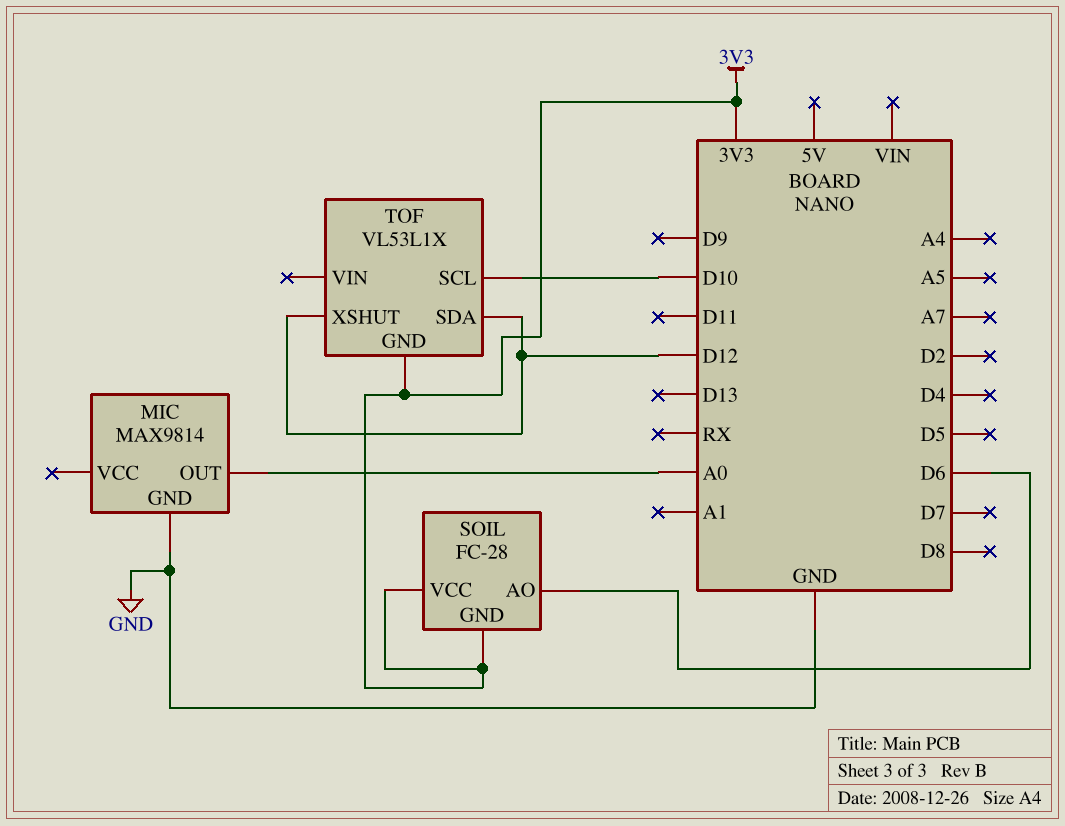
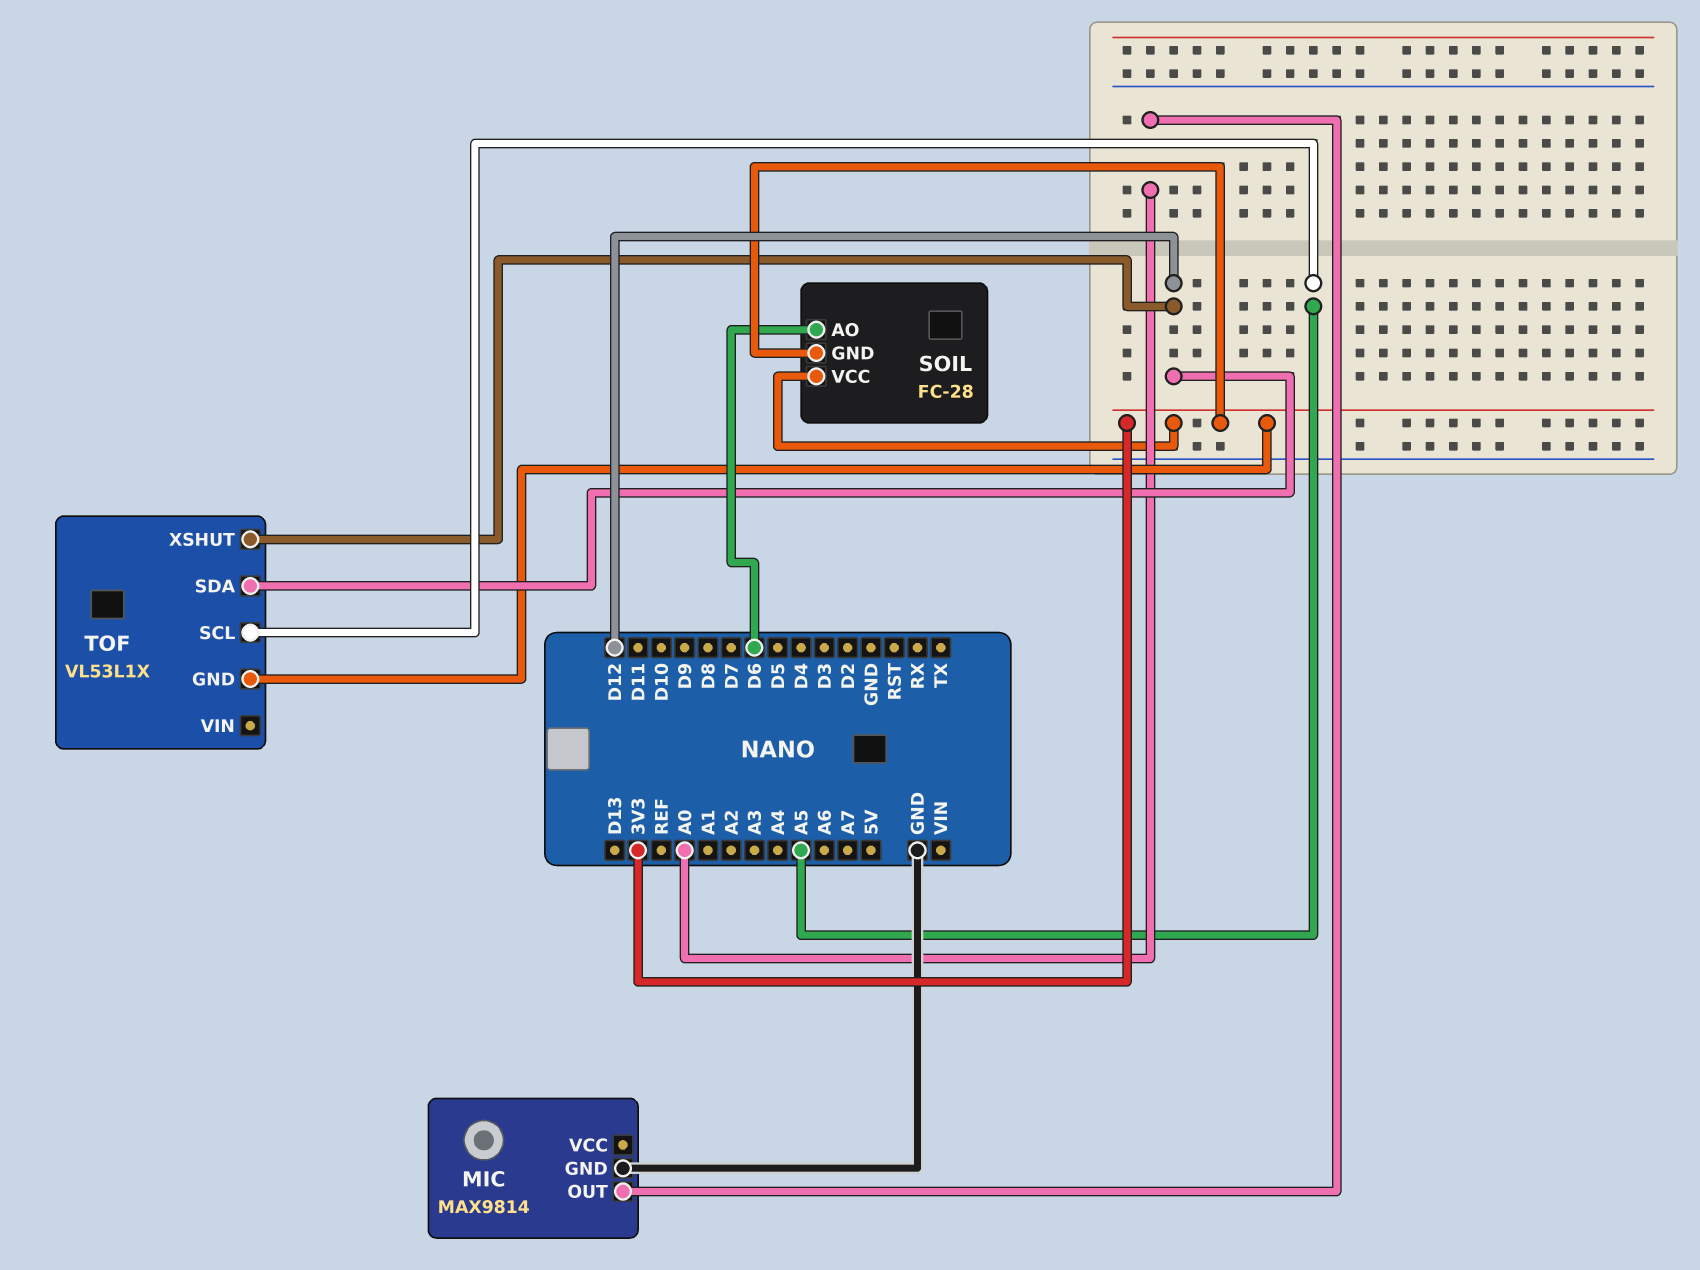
TOF pin SCL: D10 -> A5

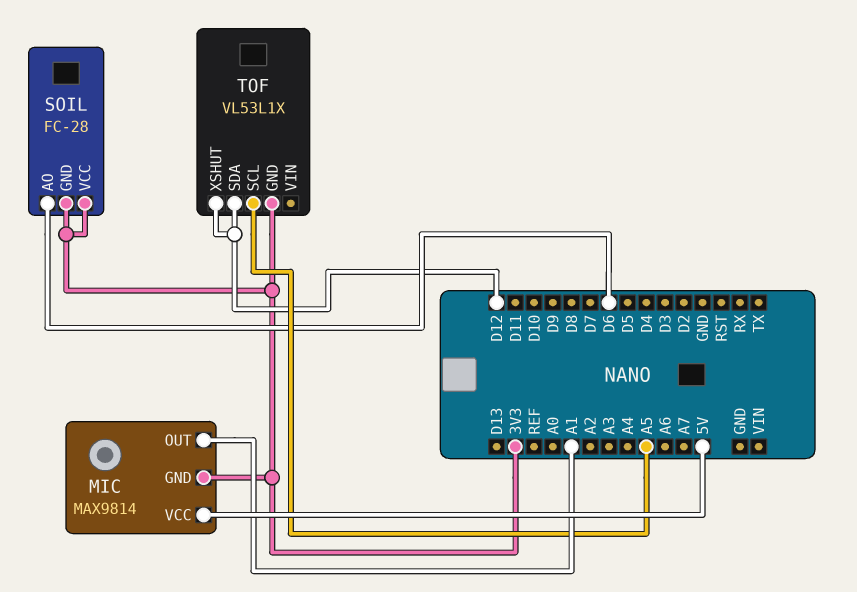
MIC pin GND: GND -> 3V3
MIC pin OUT: A0 -> A1
MIC pin VCC: none -> 5V

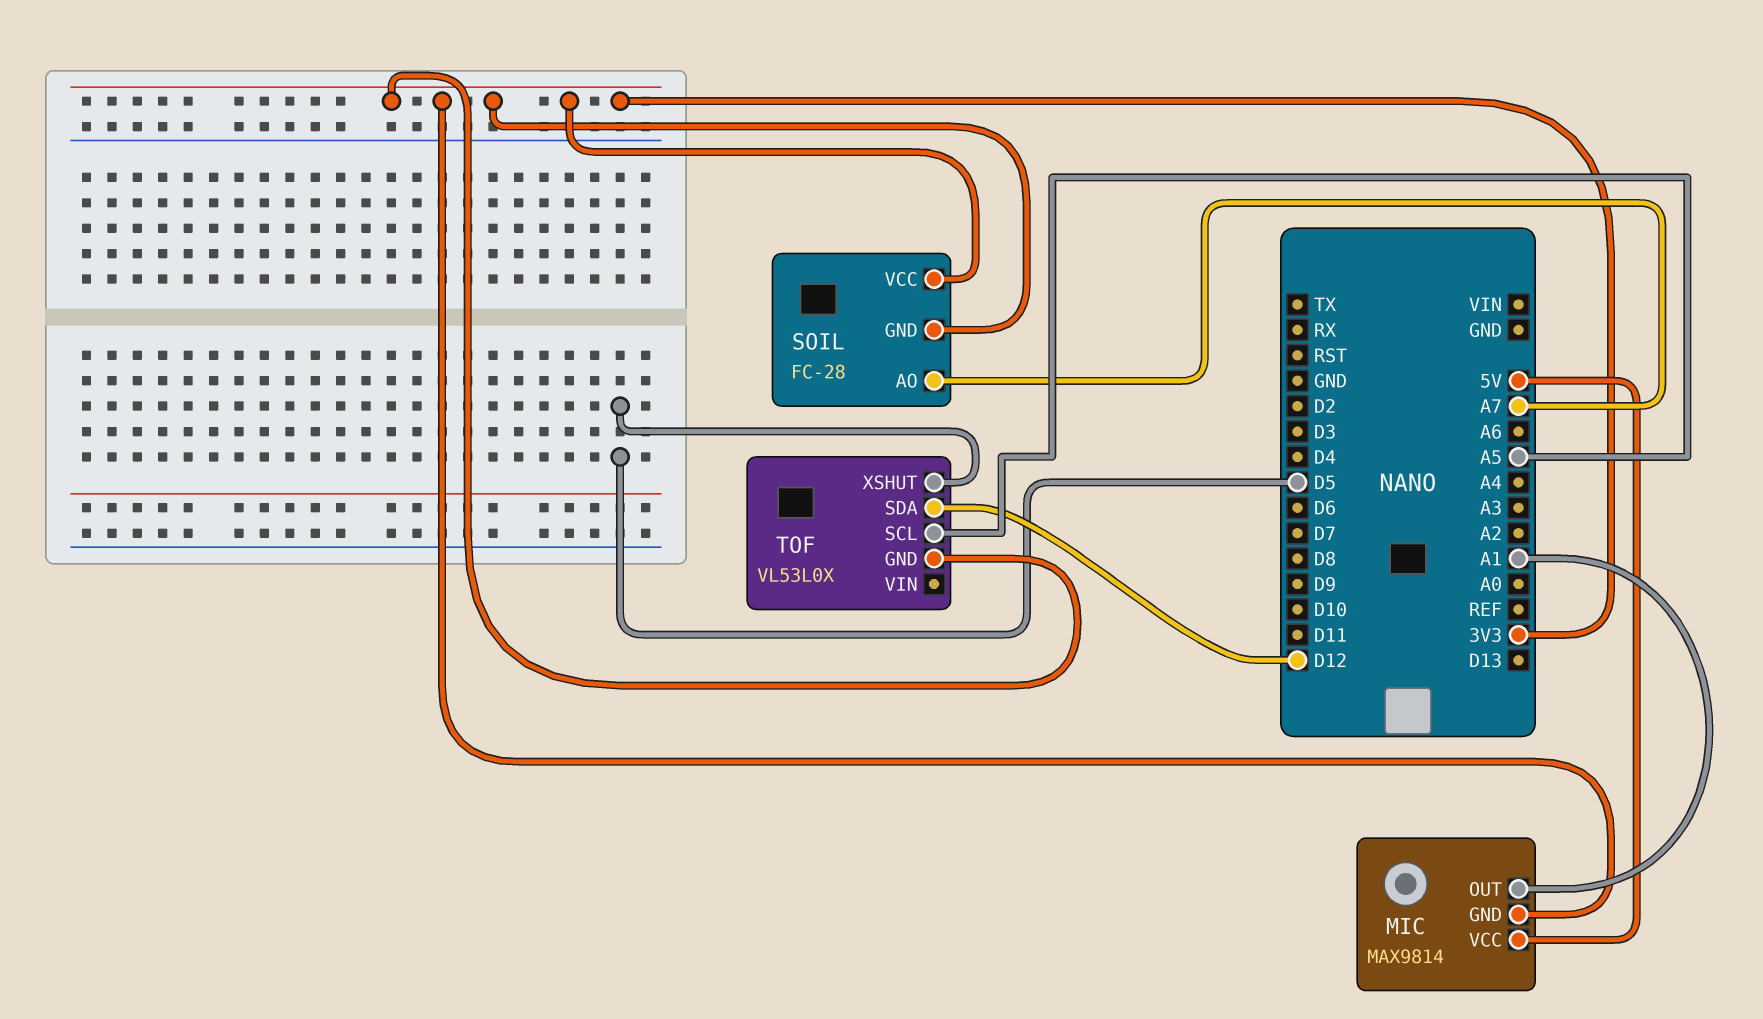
SOIL pin AO: D6 -> A7
TOF: VL53L1X -> VL53L0X
TOF pin XSHUT: D12 -> D5

